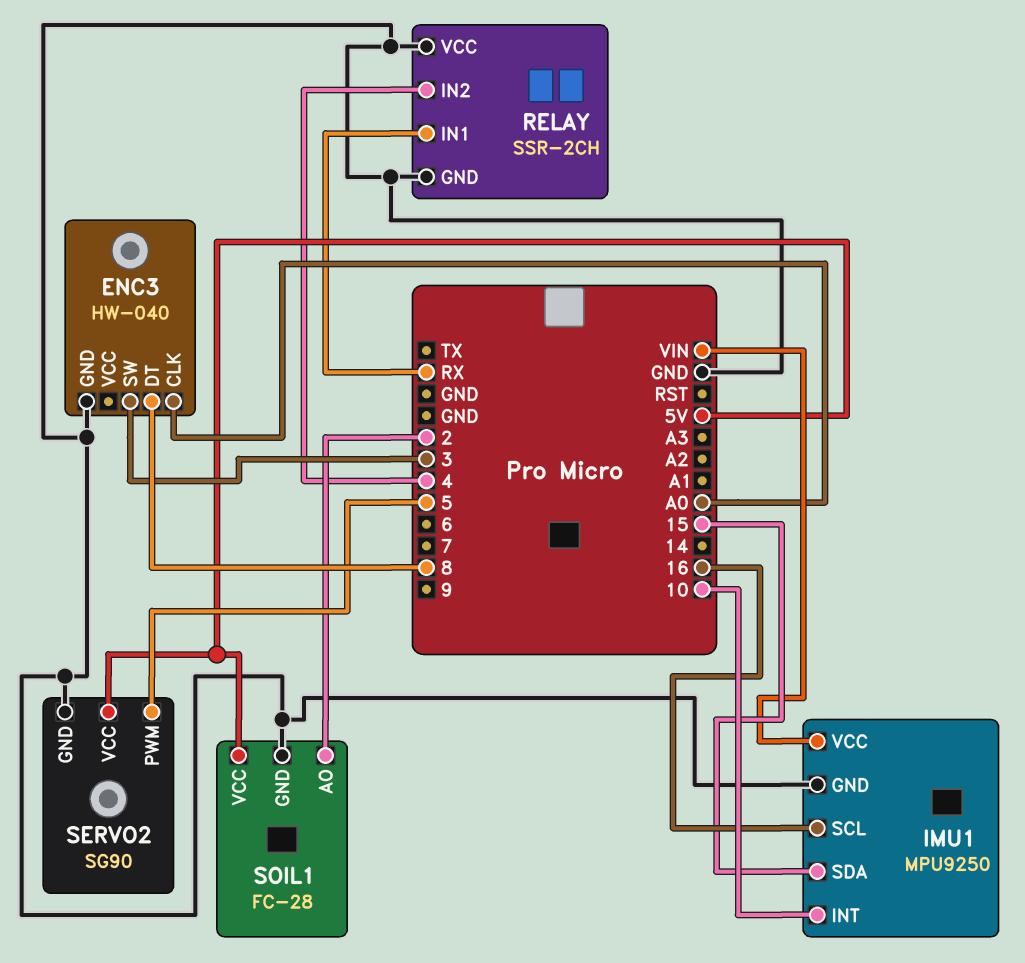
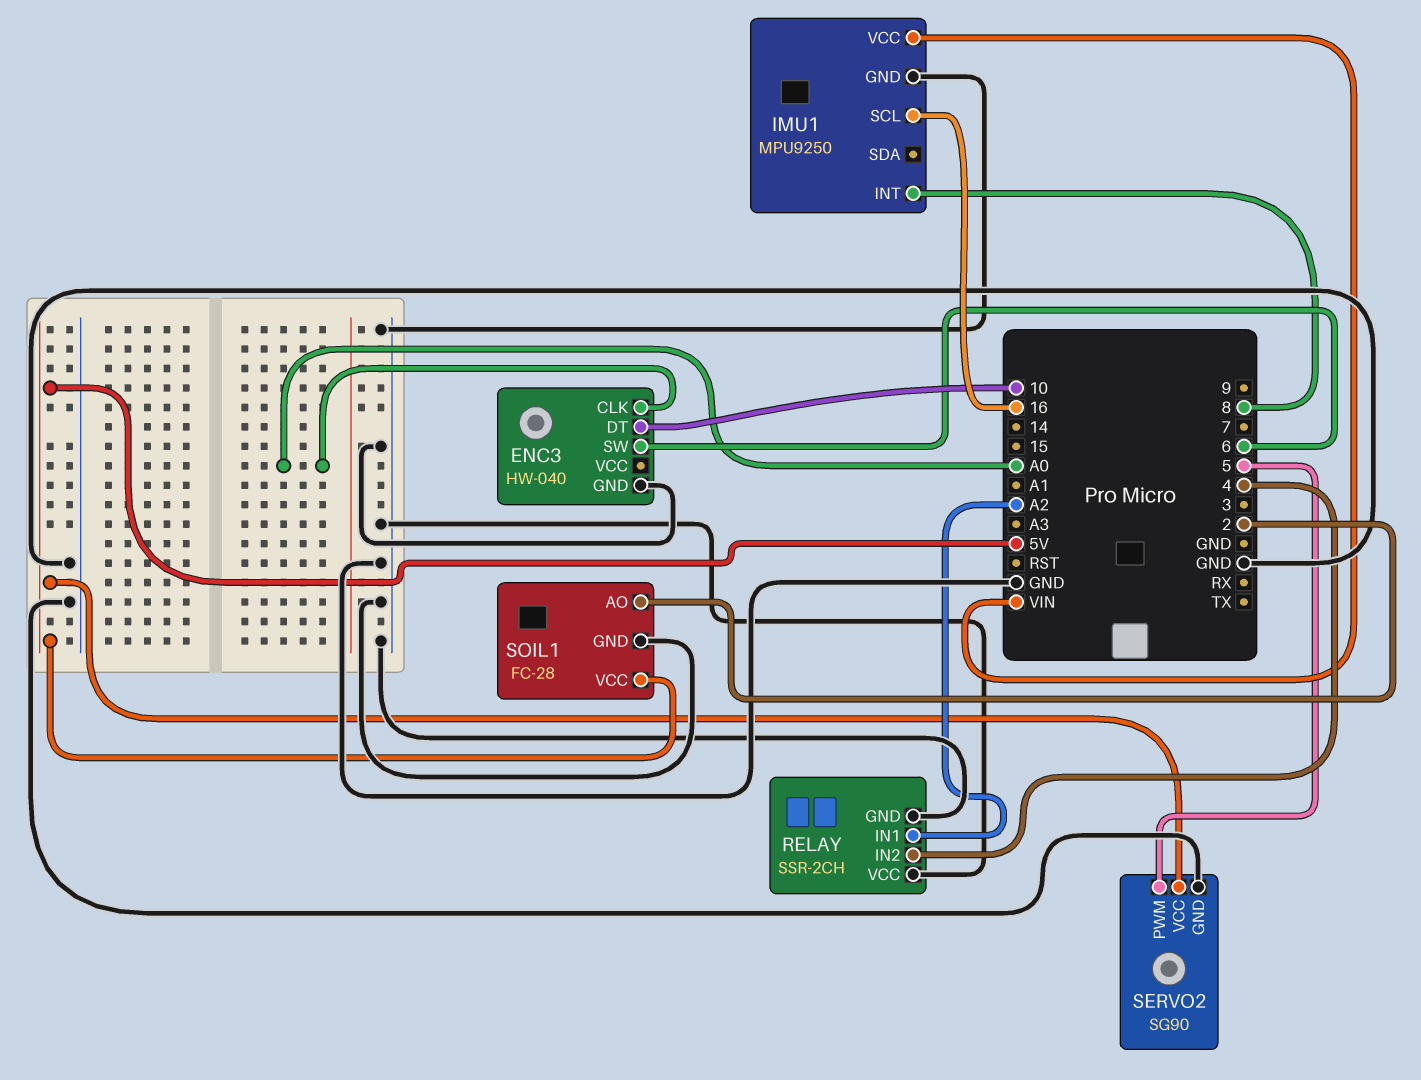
ENC3 pin DT: 8 -> 10
ENC3 pin SW: 3 -> 6
IMU1 pin INT: 10 -> 8
IMU1 pin SDA: 15 -> none
RELAY pin IN1: RX -> A2

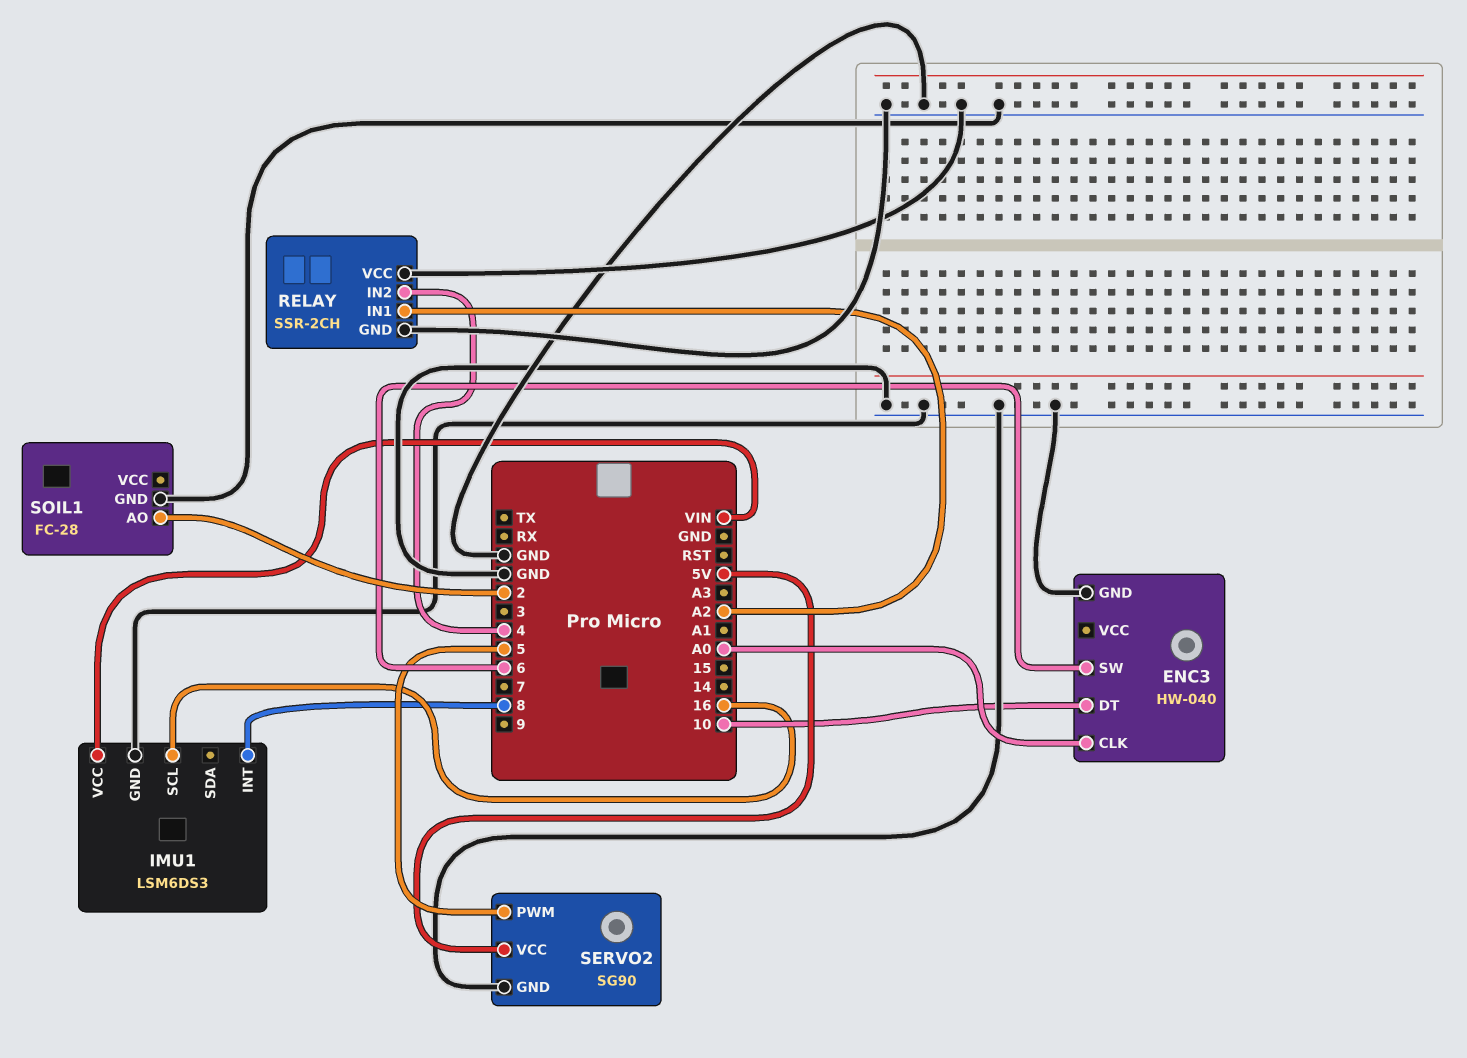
IMU1: MPU9250 -> LSM6DS3
SOIL1 pin VCC: 5V -> none

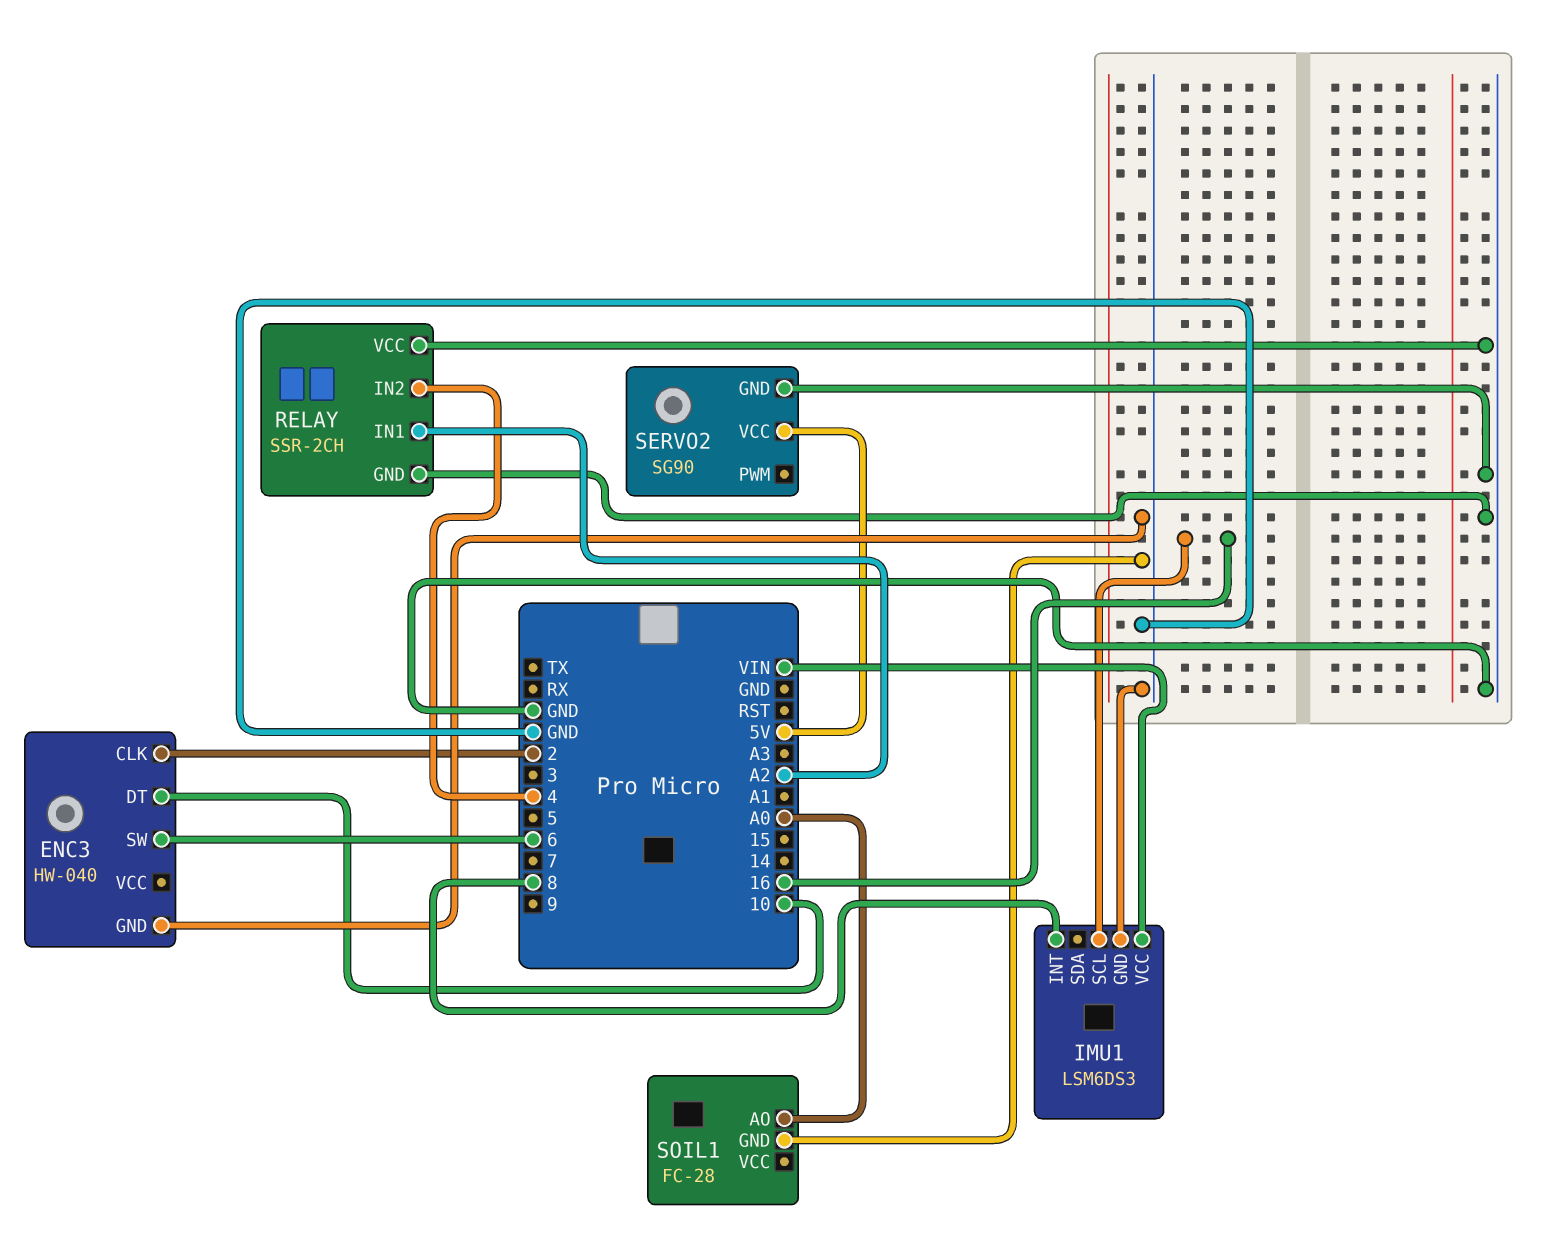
ENC3 pin CLK: A0 -> 2
SERVO2 pin PWM: 5 -> none
SOIL1 pin AO: 2 -> A0

